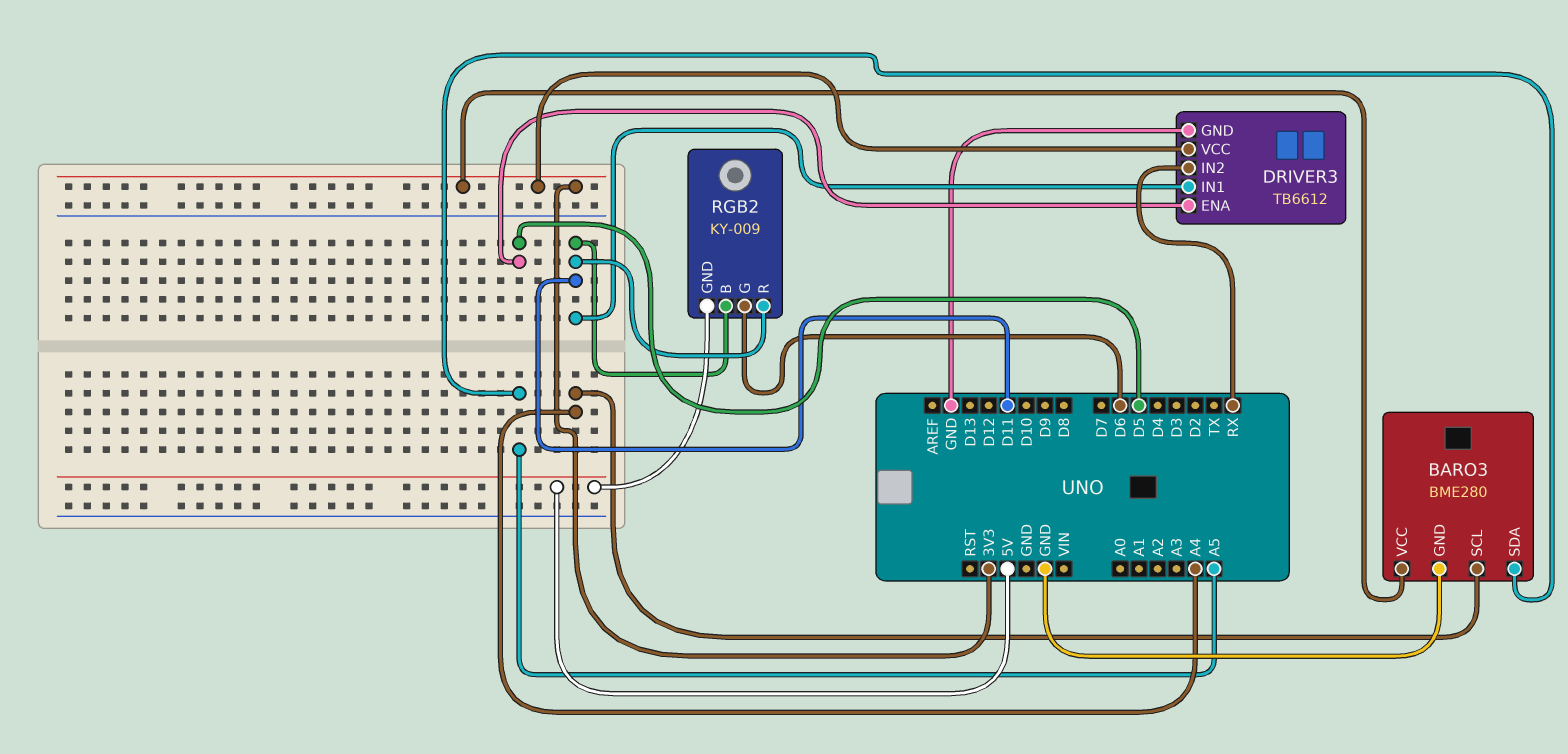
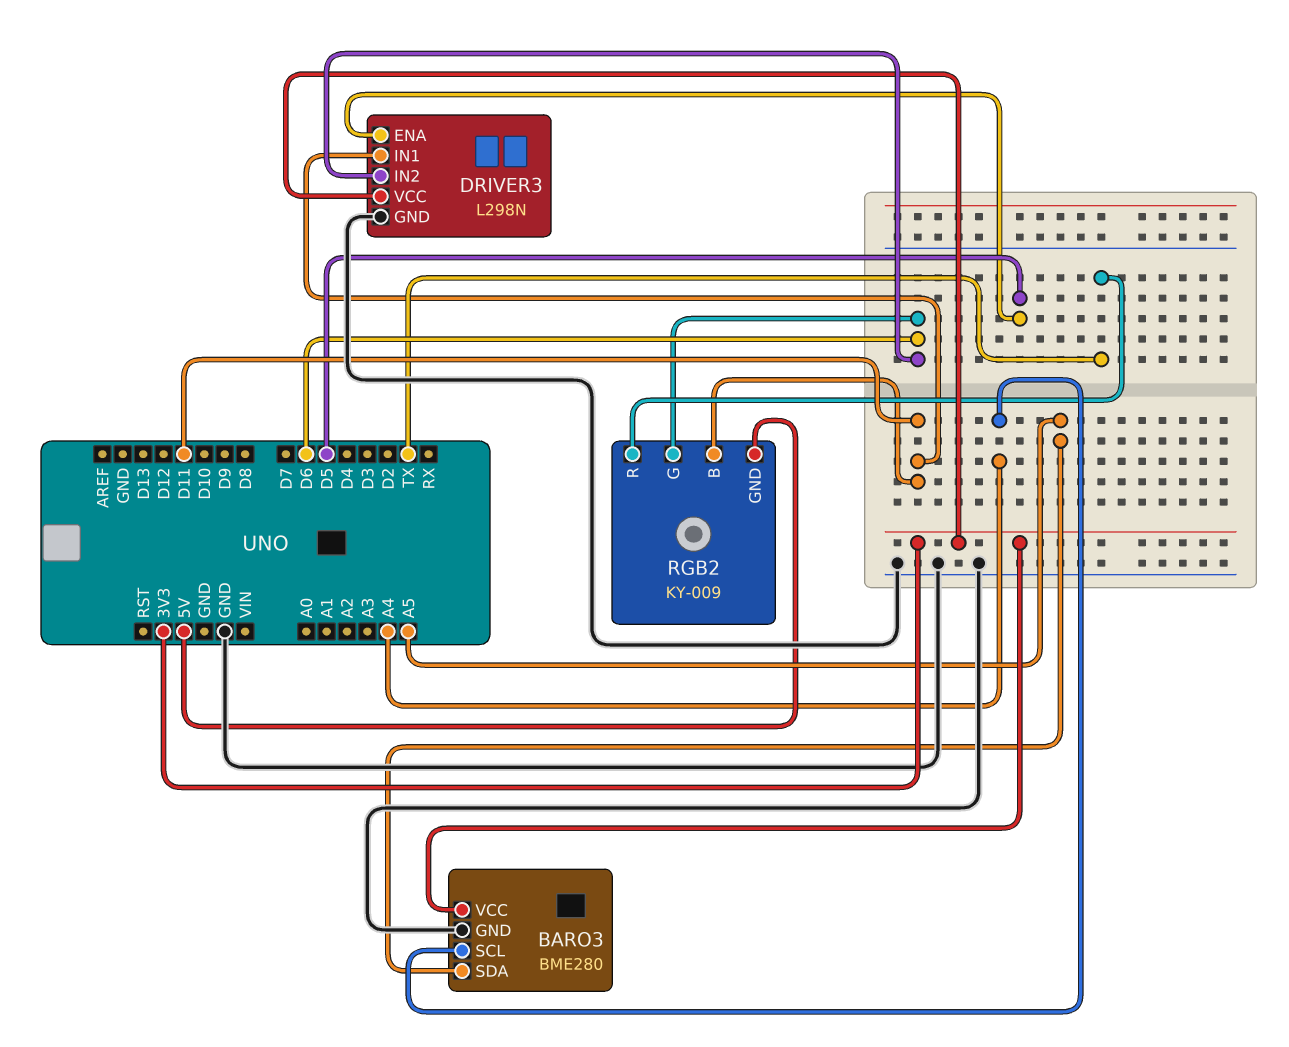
DRIVER3: TB6612 -> L298N
DRIVER3 pin IN2: RX -> D6
RGB2 pin R: D11 -> TX

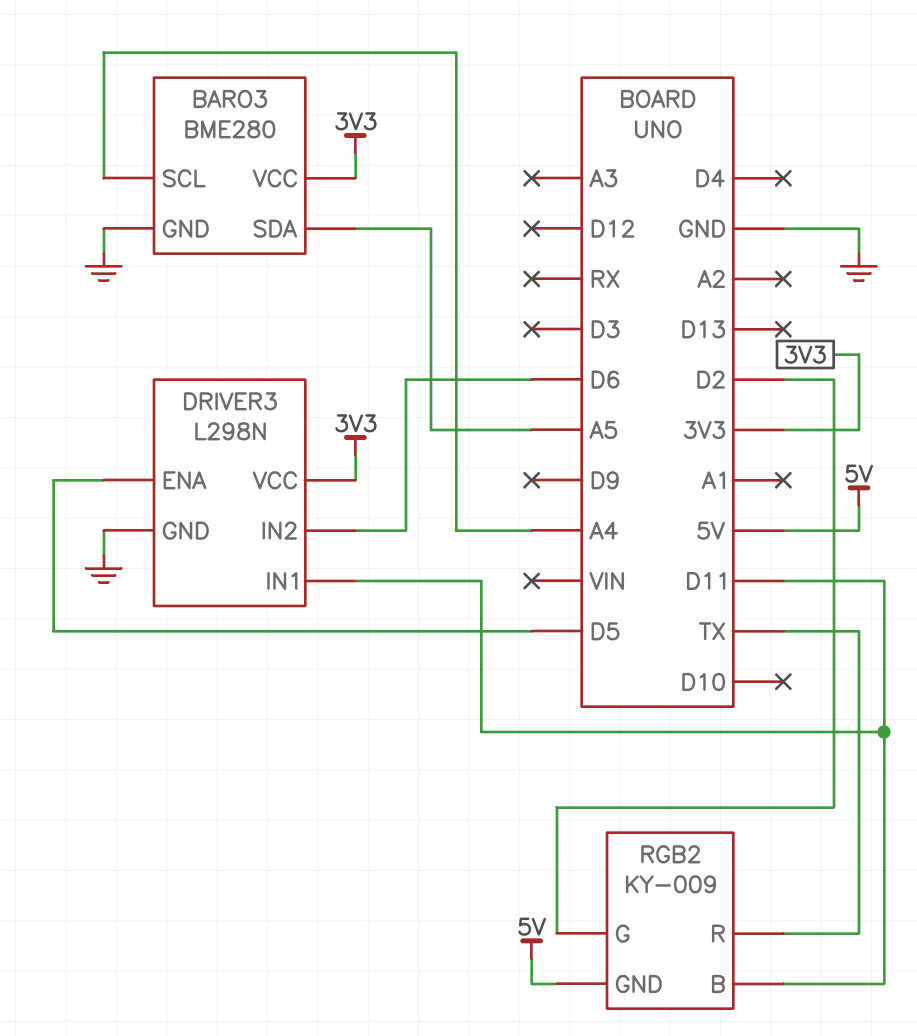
RGB2 pin G: D6 -> D2

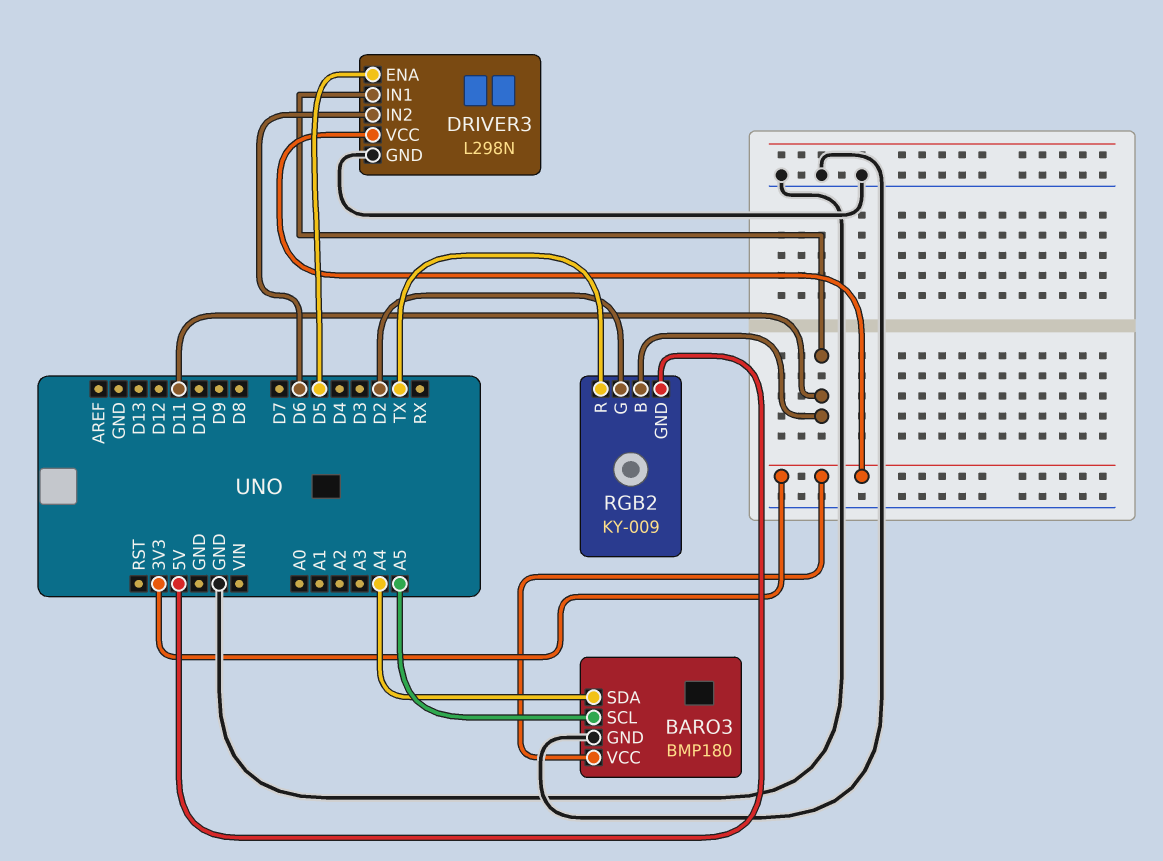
BARO3: BME280 -> BMP180
BARO3 pin SCL: A4 -> A5
BARO3 pin SDA: A5 -> A4

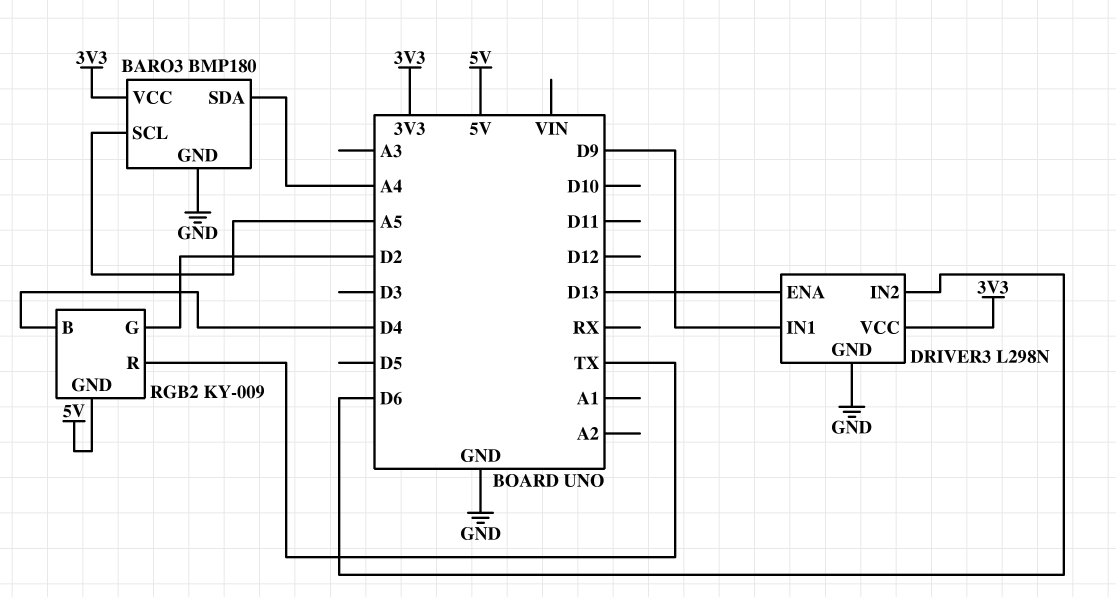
DRIVER3 pin ENA: D5 -> D13
DRIVER3 pin IN1: D11 -> D9
RGB2 pin B: D11 -> D4

